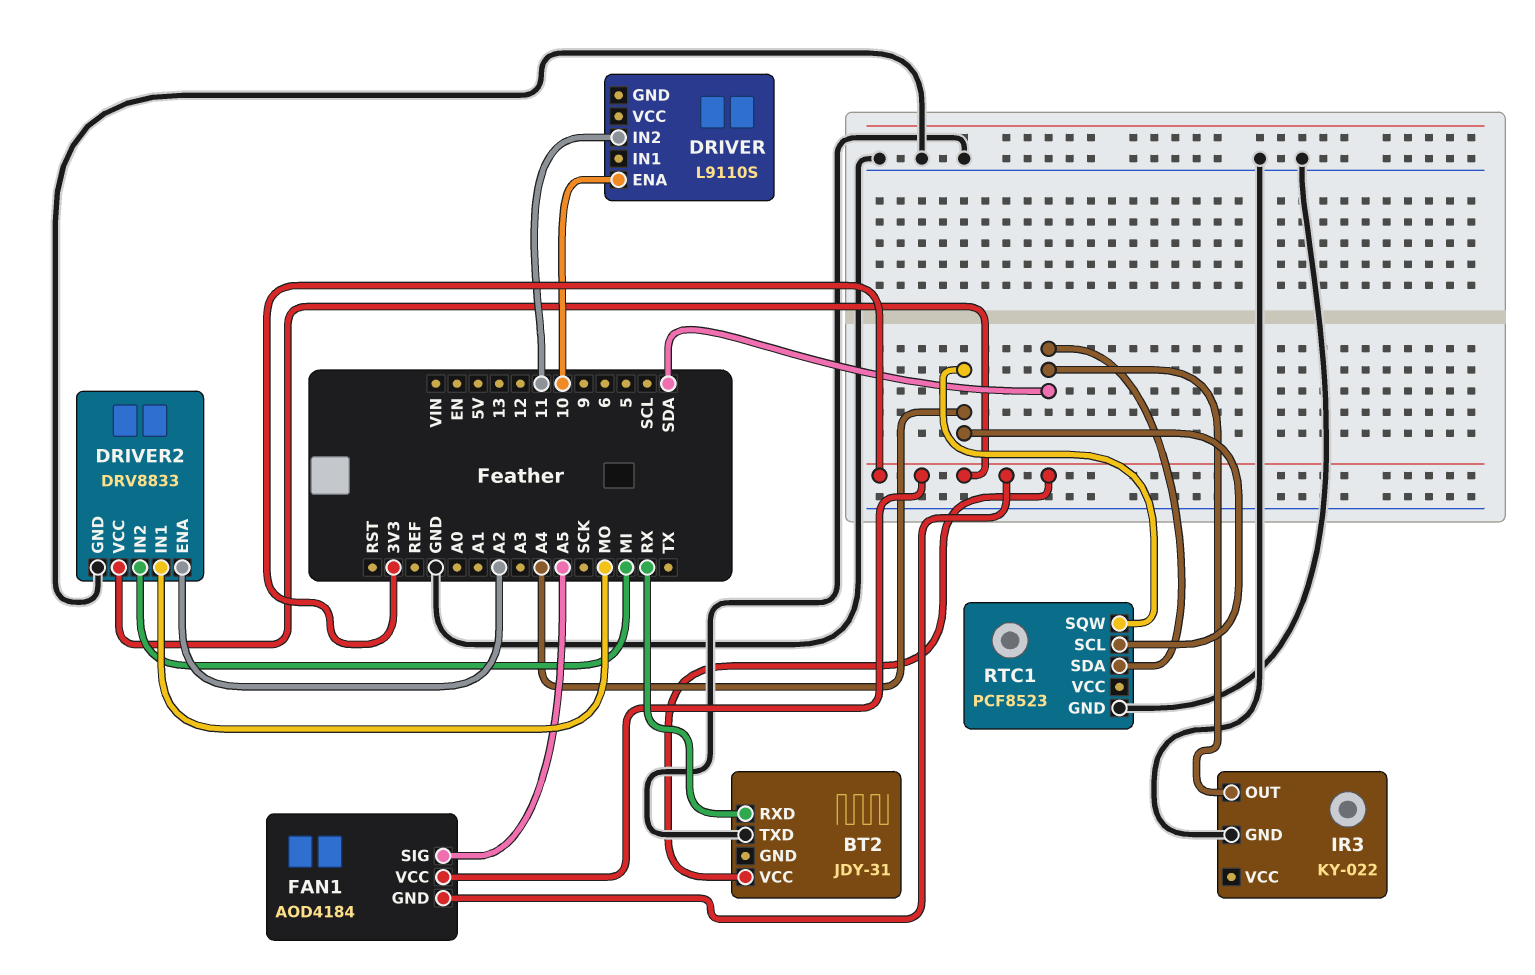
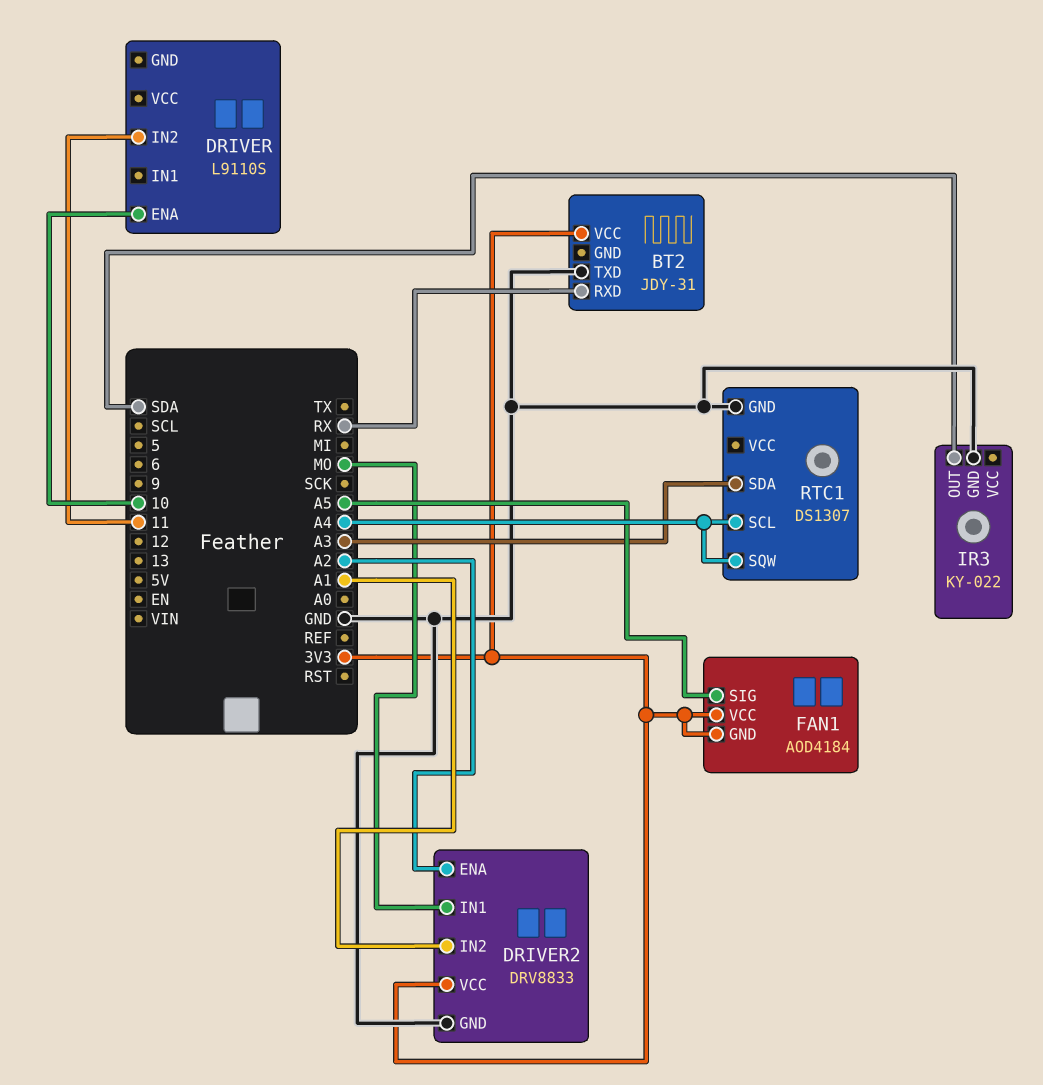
DRIVER2 pin IN2: MI -> A1
RTC1: PCF8523 -> DS1307
RTC1 pin SDA: SDA -> A3

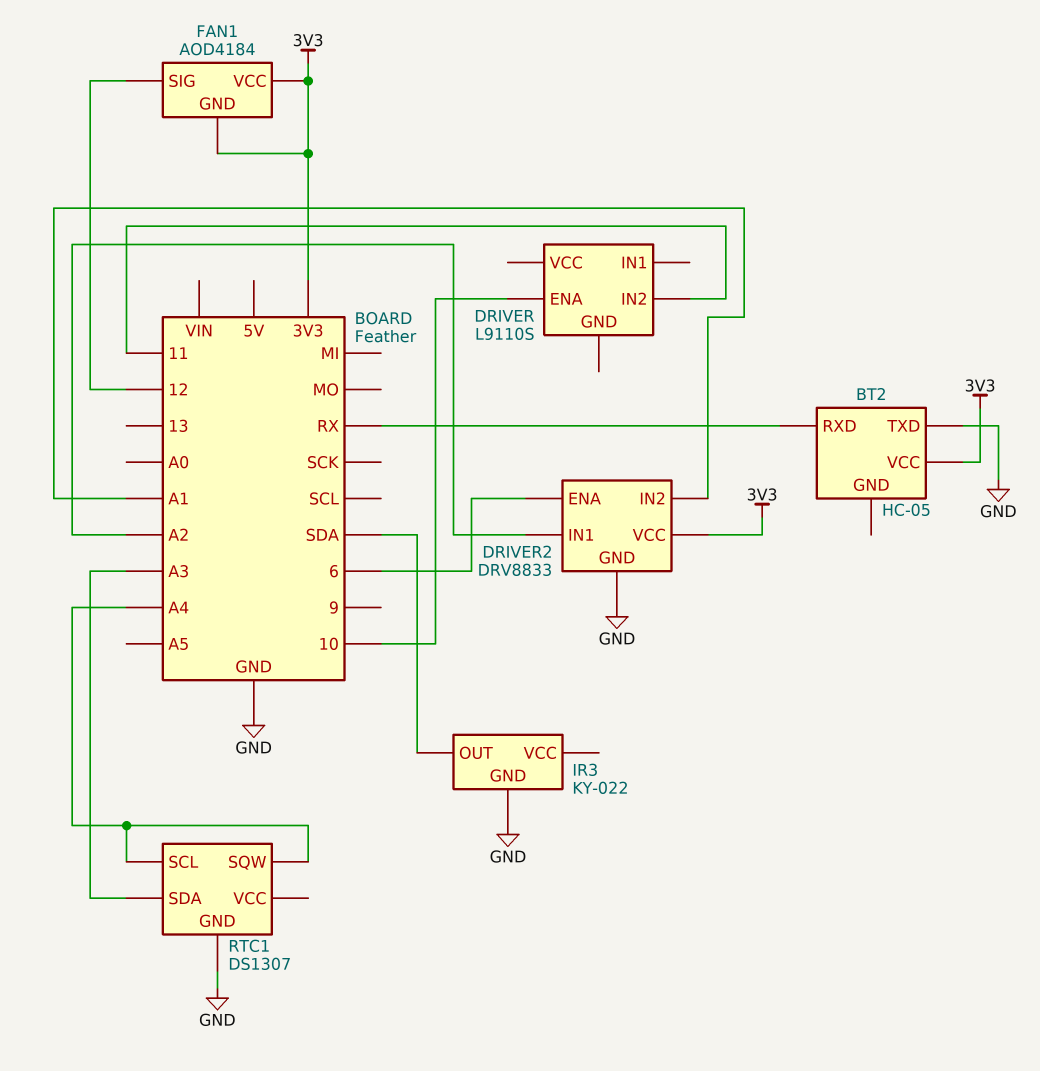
BT2: JDY-31 -> HC-05
DRIVER2 pin ENA: A2 -> 6
DRIVER2 pin IN1: MO -> A2
FAN1 pin SIG: A5 -> 12

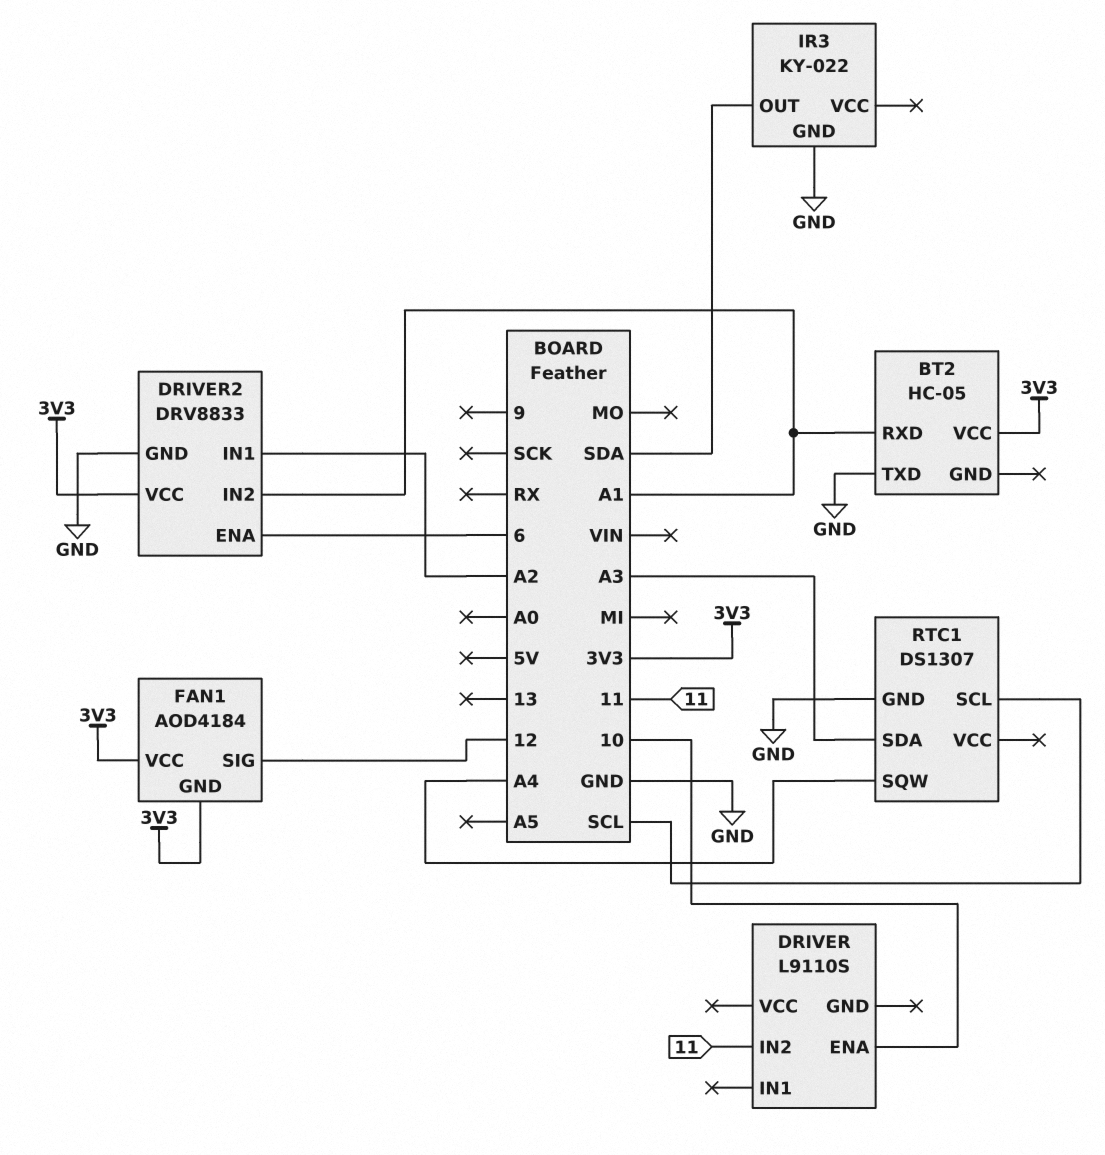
BT2 pin RXD: RX -> A1
RTC1 pin SCL: A4 -> SCL

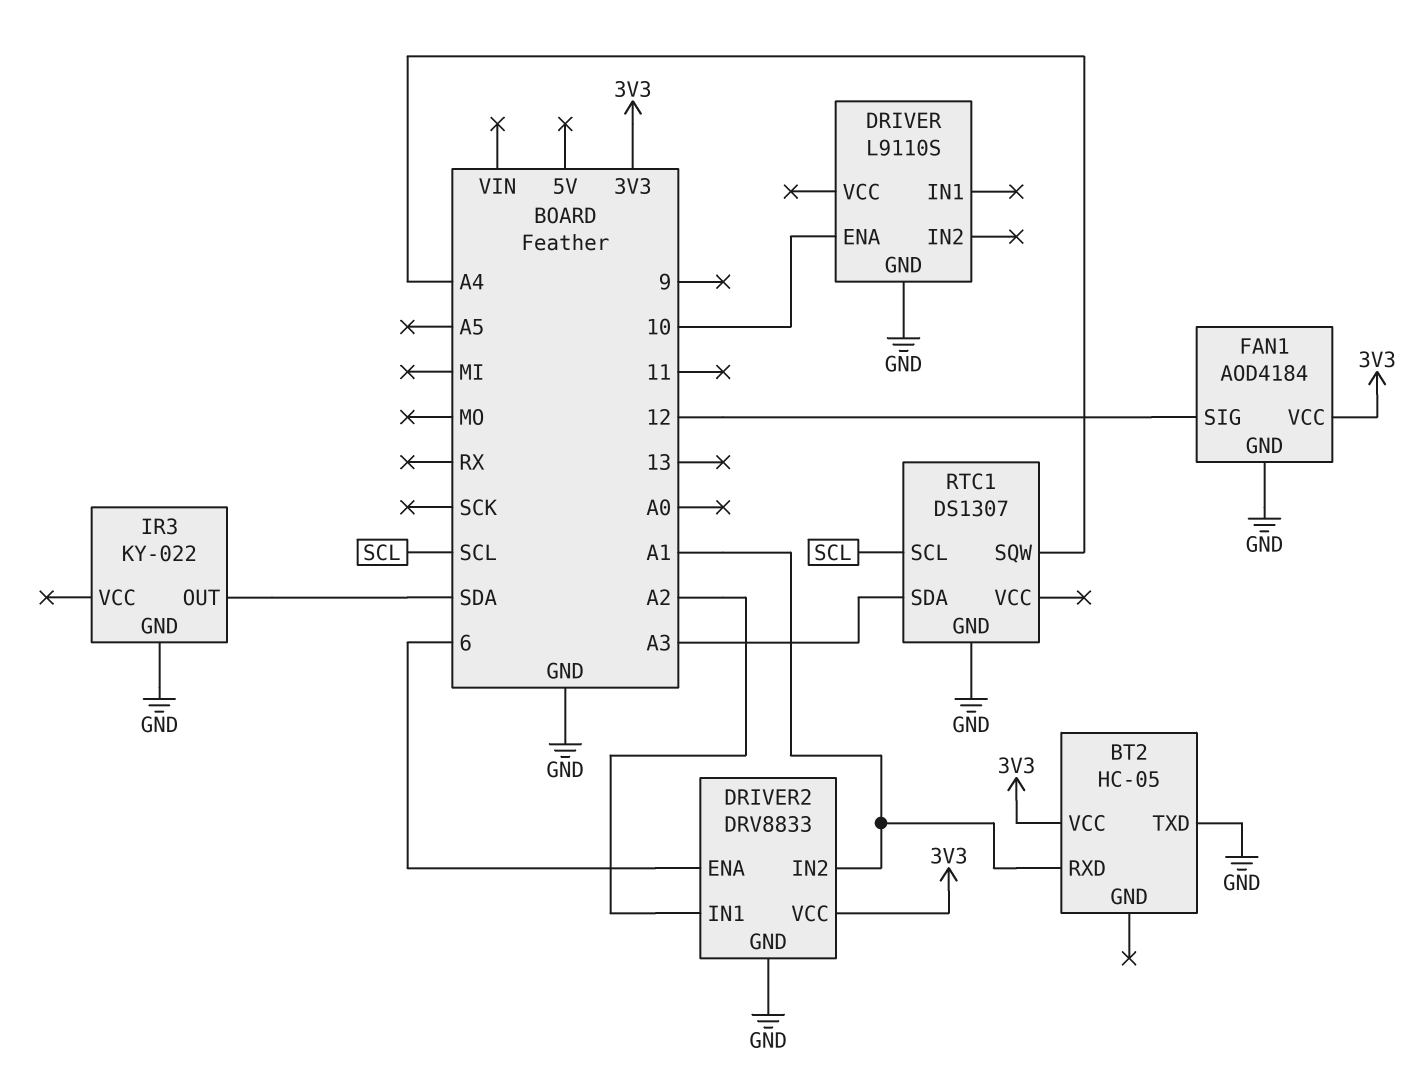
DRIVER pin GND: none -> GND
DRIVER pin IN2: 11 -> none
FAN1 pin GND: 3V3 -> GND

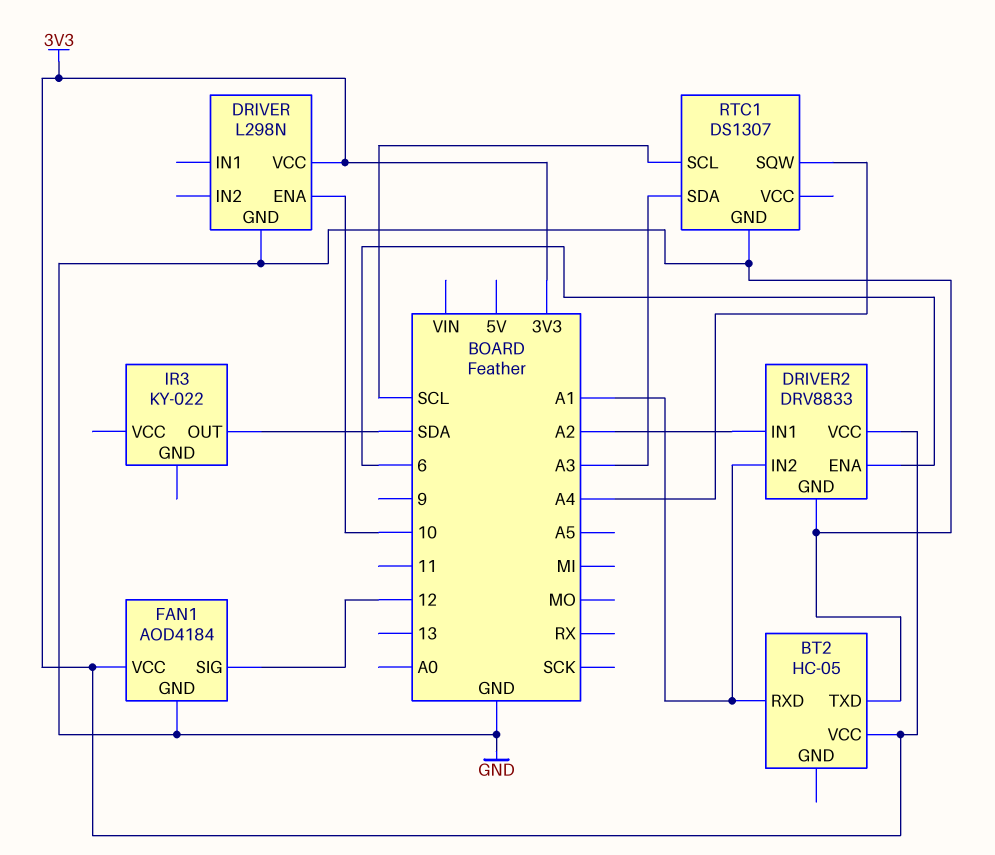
DRIVER: L9110S -> L298N
DRIVER pin VCC: none -> 3V3
IR3 pin GND: GND -> none

